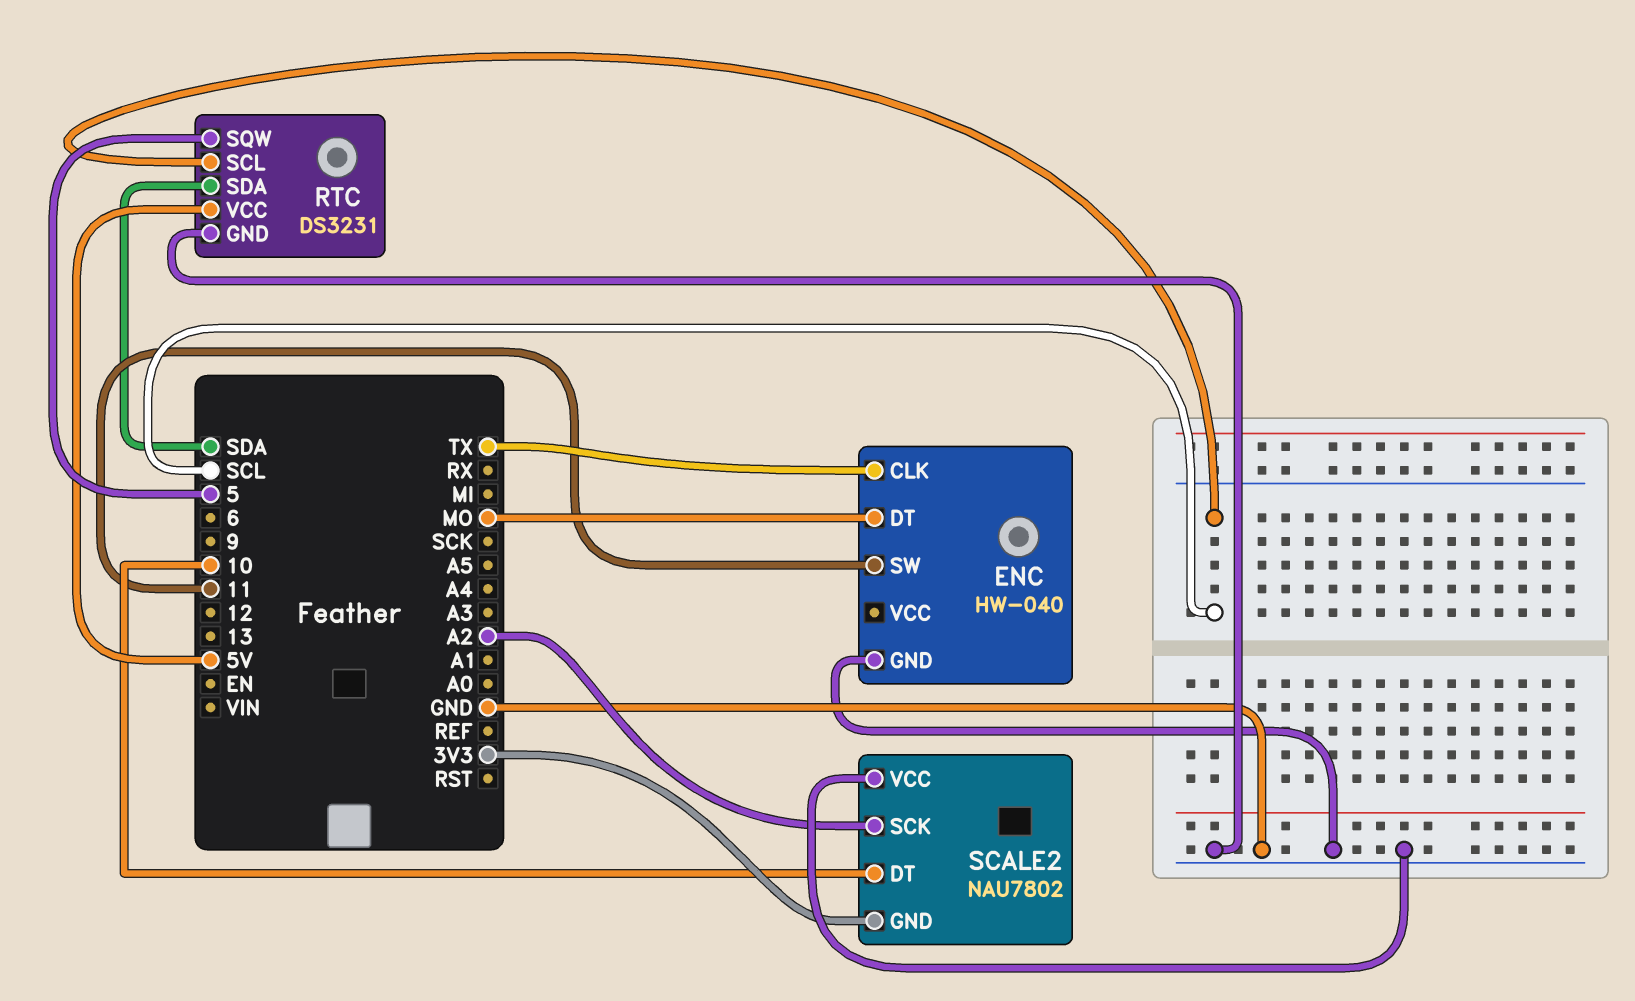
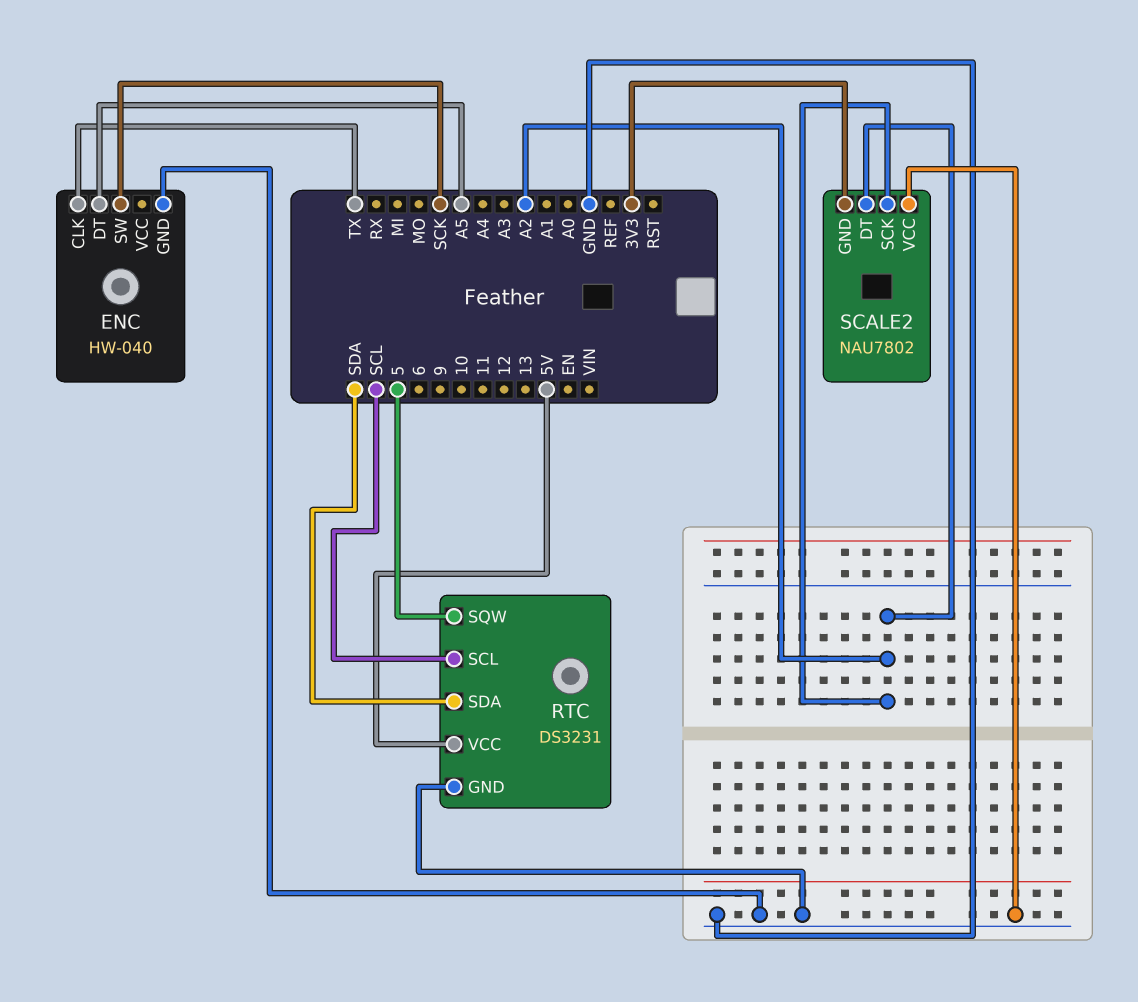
ENC pin DT: MO -> A5
ENC pin SW: 11 -> SCK
SCALE2 pin DT: 10 -> A2

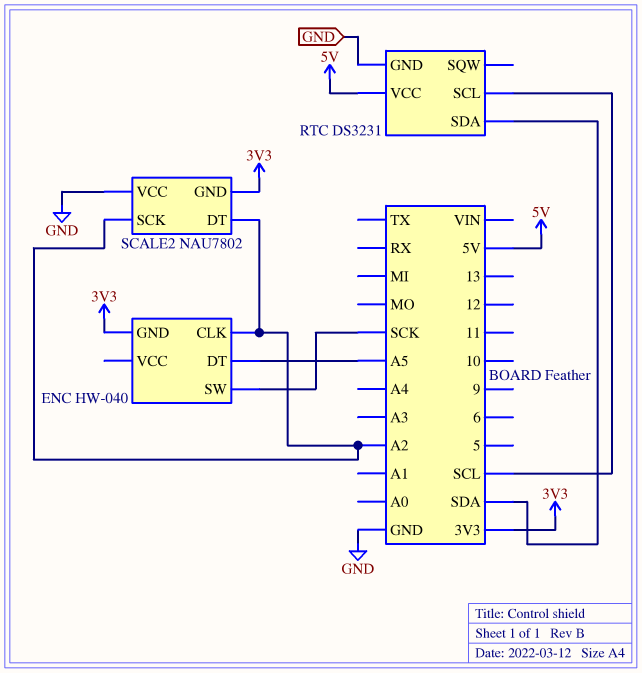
ENC pin CLK: TX -> A2
ENC pin GND: GND -> 3V3
RTC pin SQW: 5 -> none

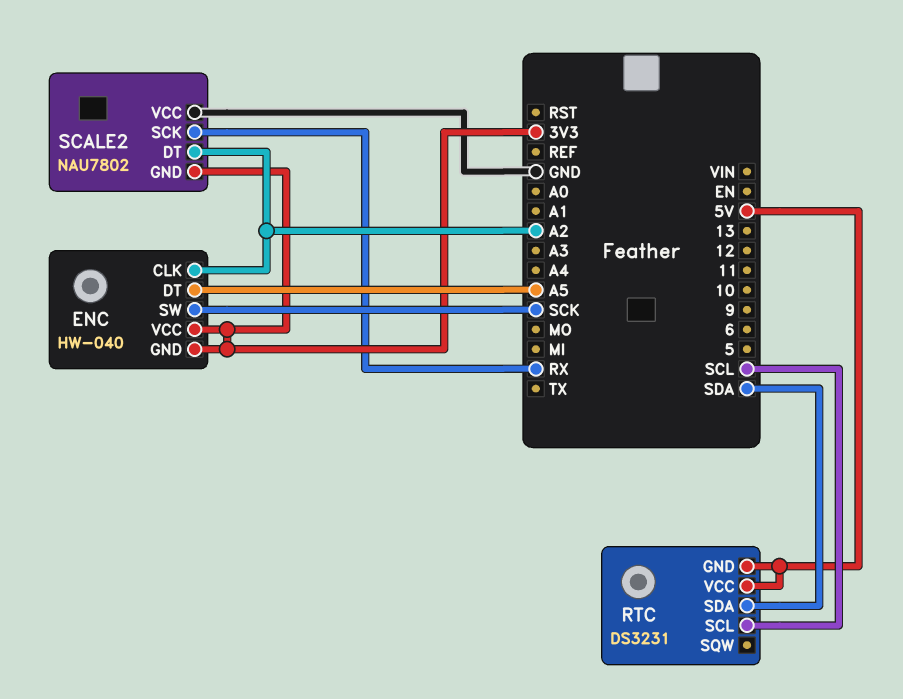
ENC pin VCC: none -> 3V3
RTC pin GND: GND -> 5V
SCALE2 pin SCK: A2 -> RX

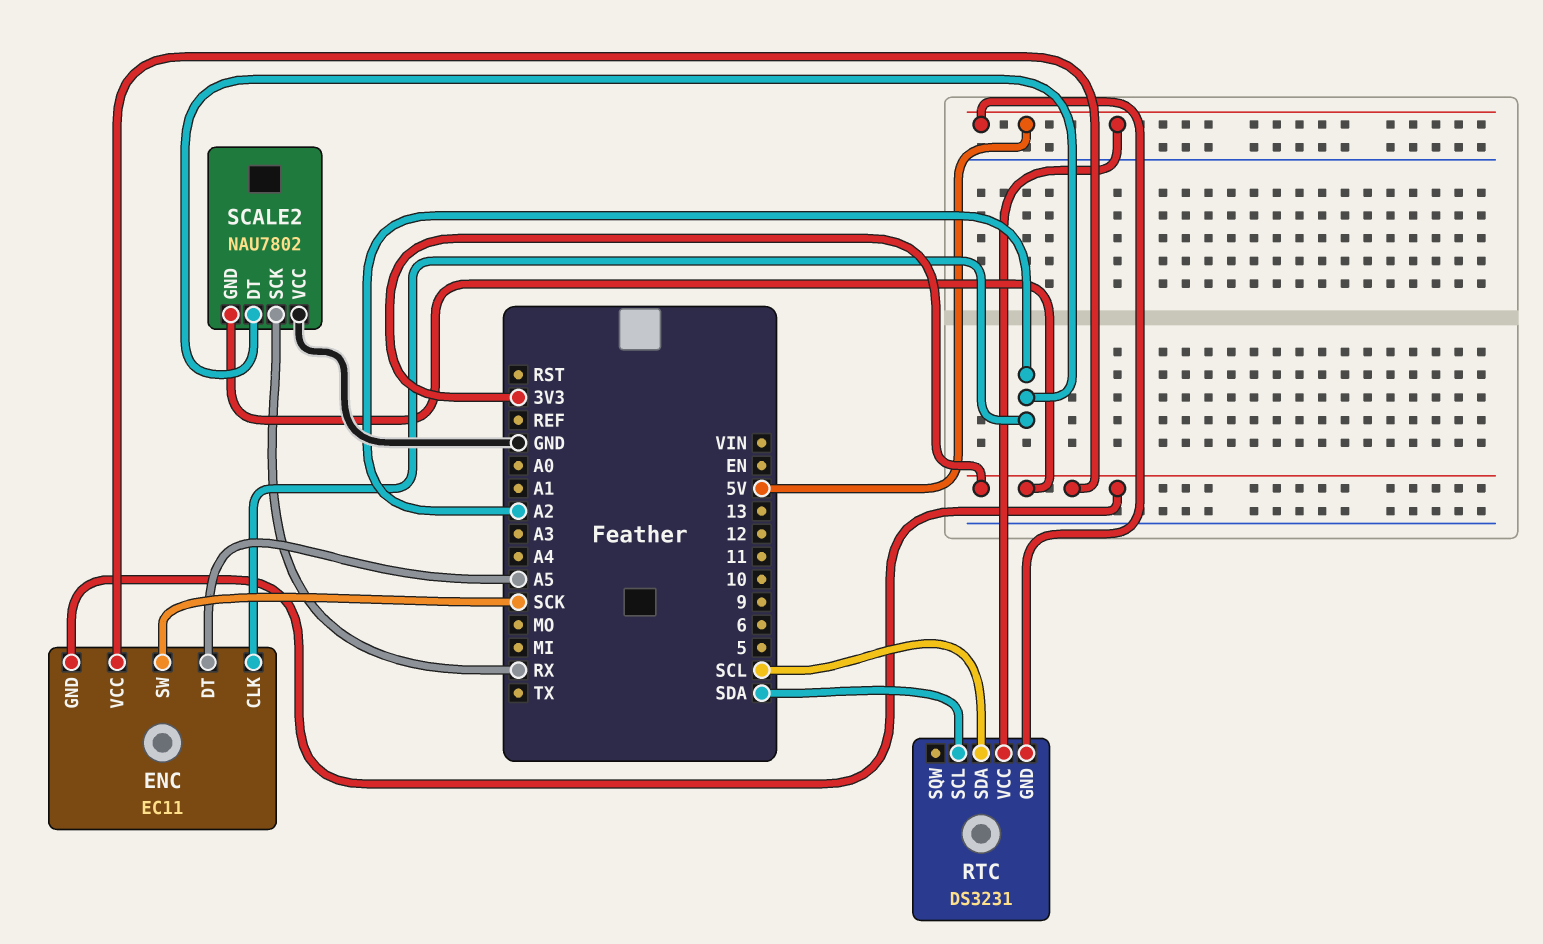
ENC: HW-040 -> EC11
RTC pin SCL: SCL -> SDA
RTC pin SDA: SDA -> SCL

